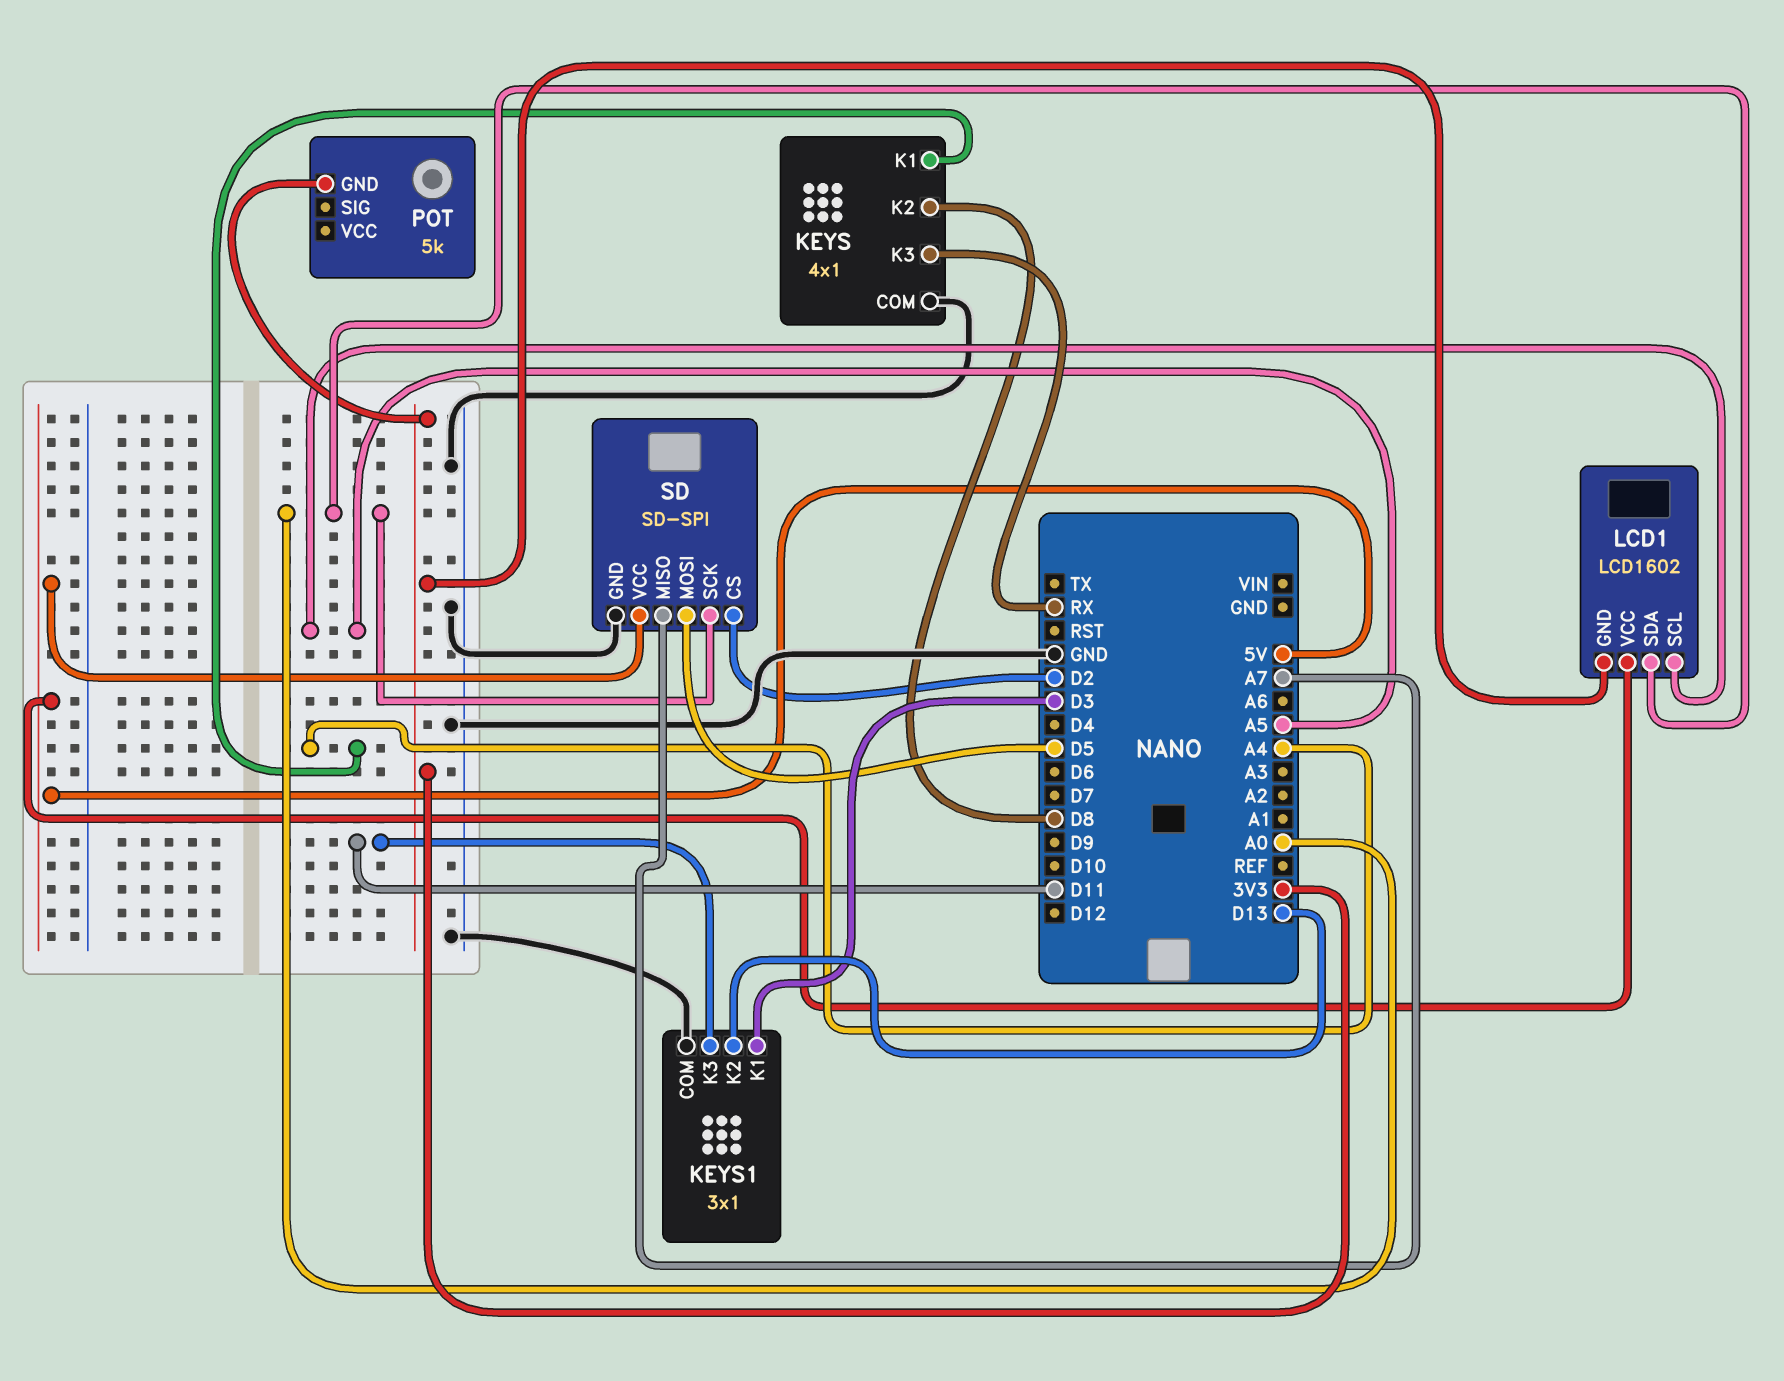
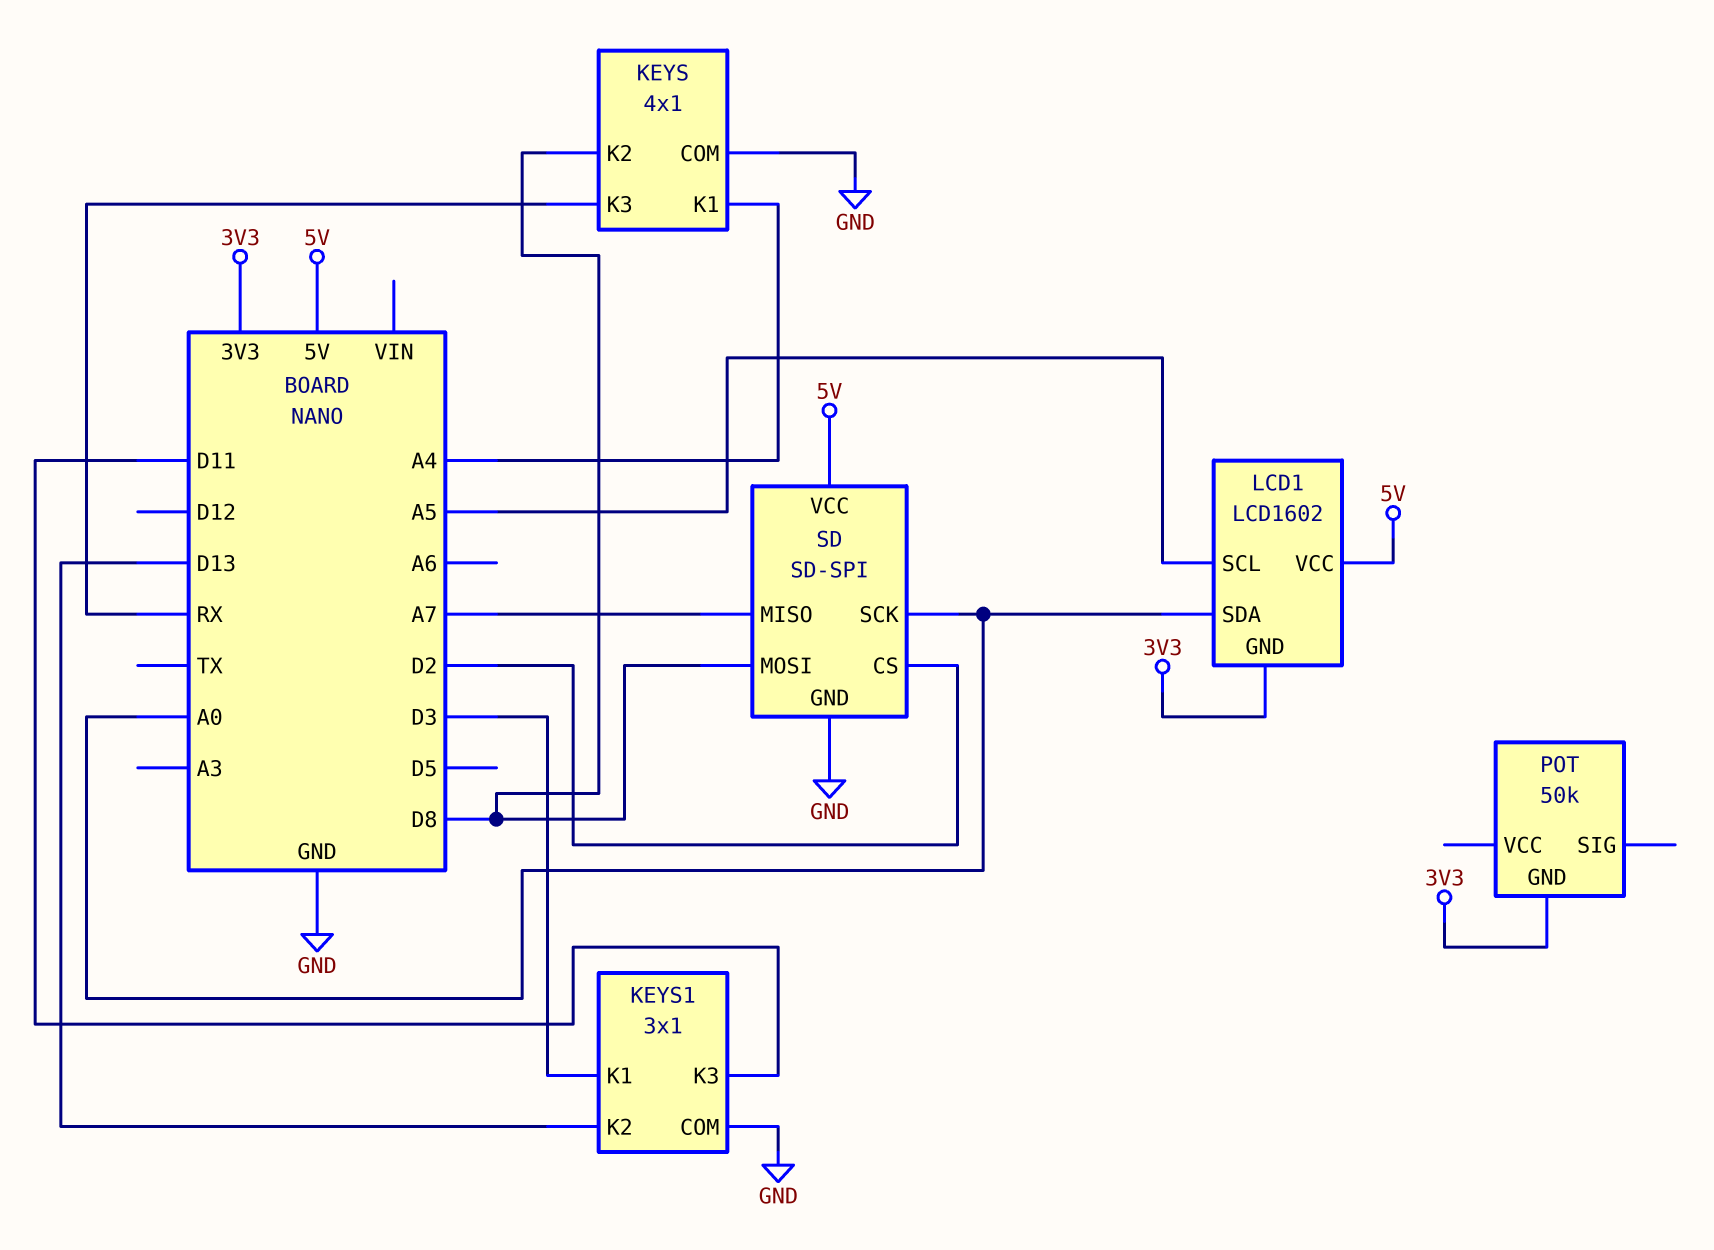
POT: 5k -> 50k
SD pin MOSI: D5 -> D8

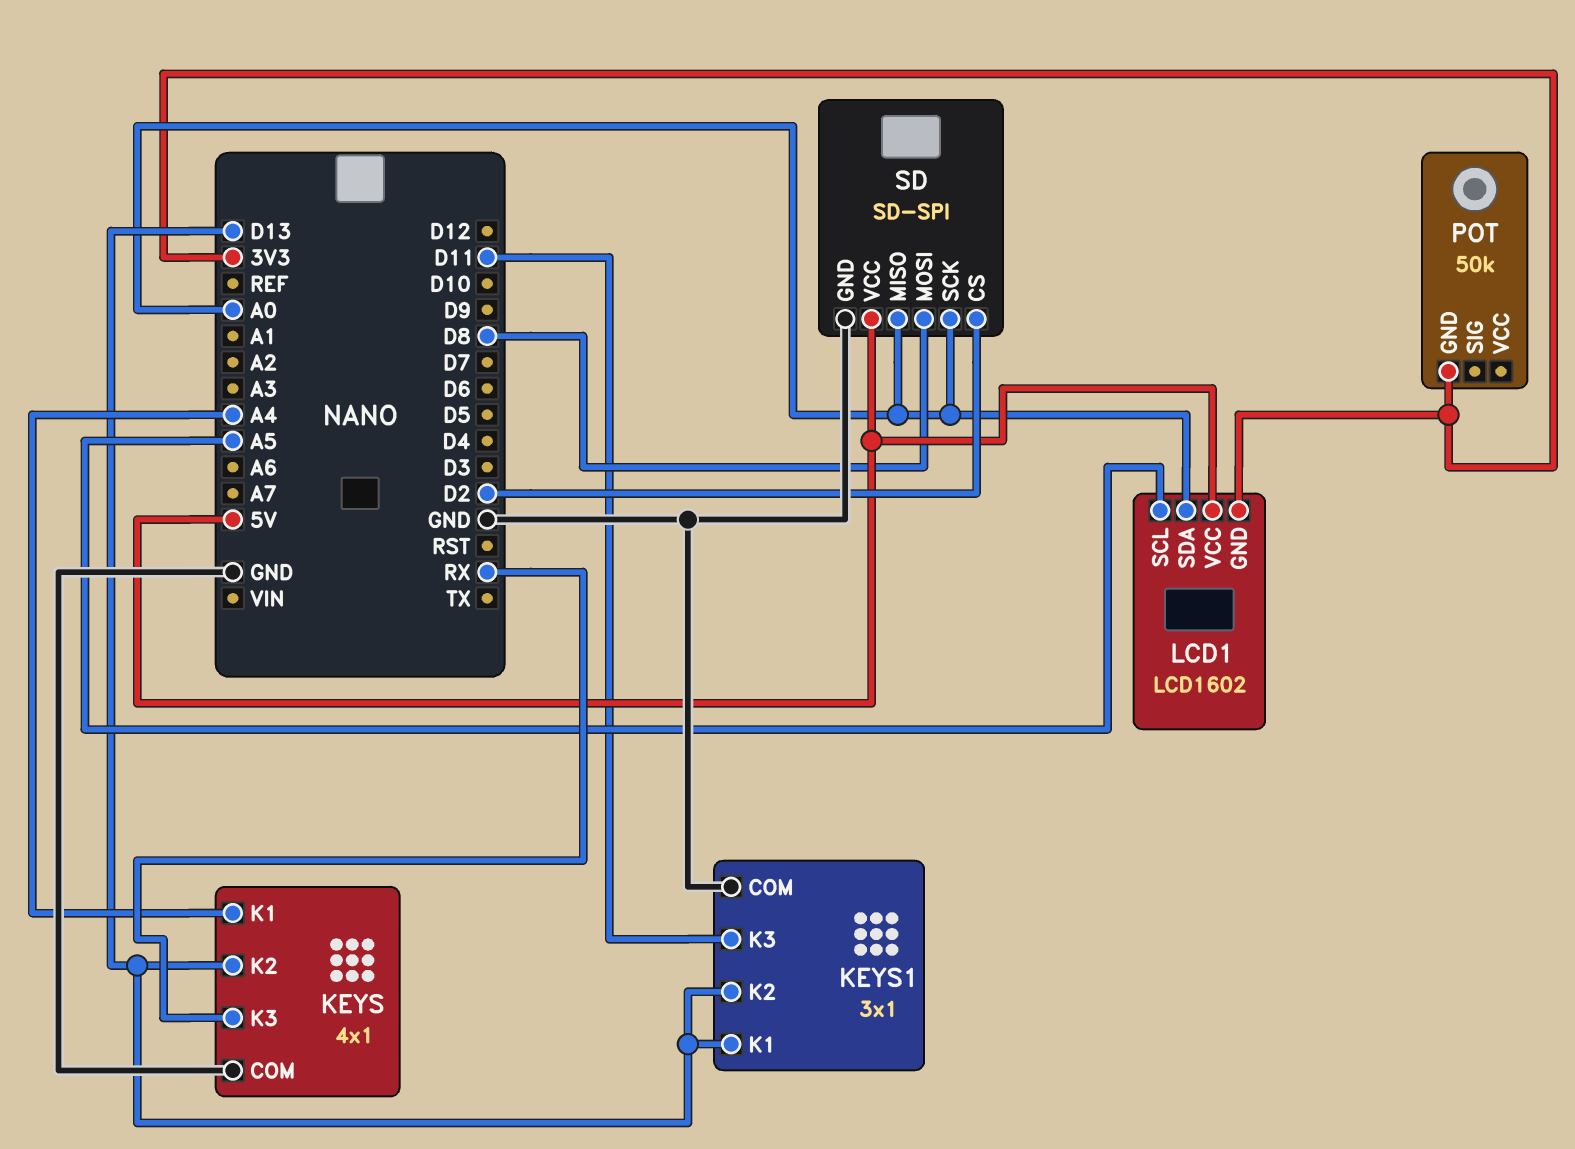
KEYS pin K2: D8 -> D13
KEYS1 pin K1: D3 -> D13
SD pin MISO: A7 -> A0

